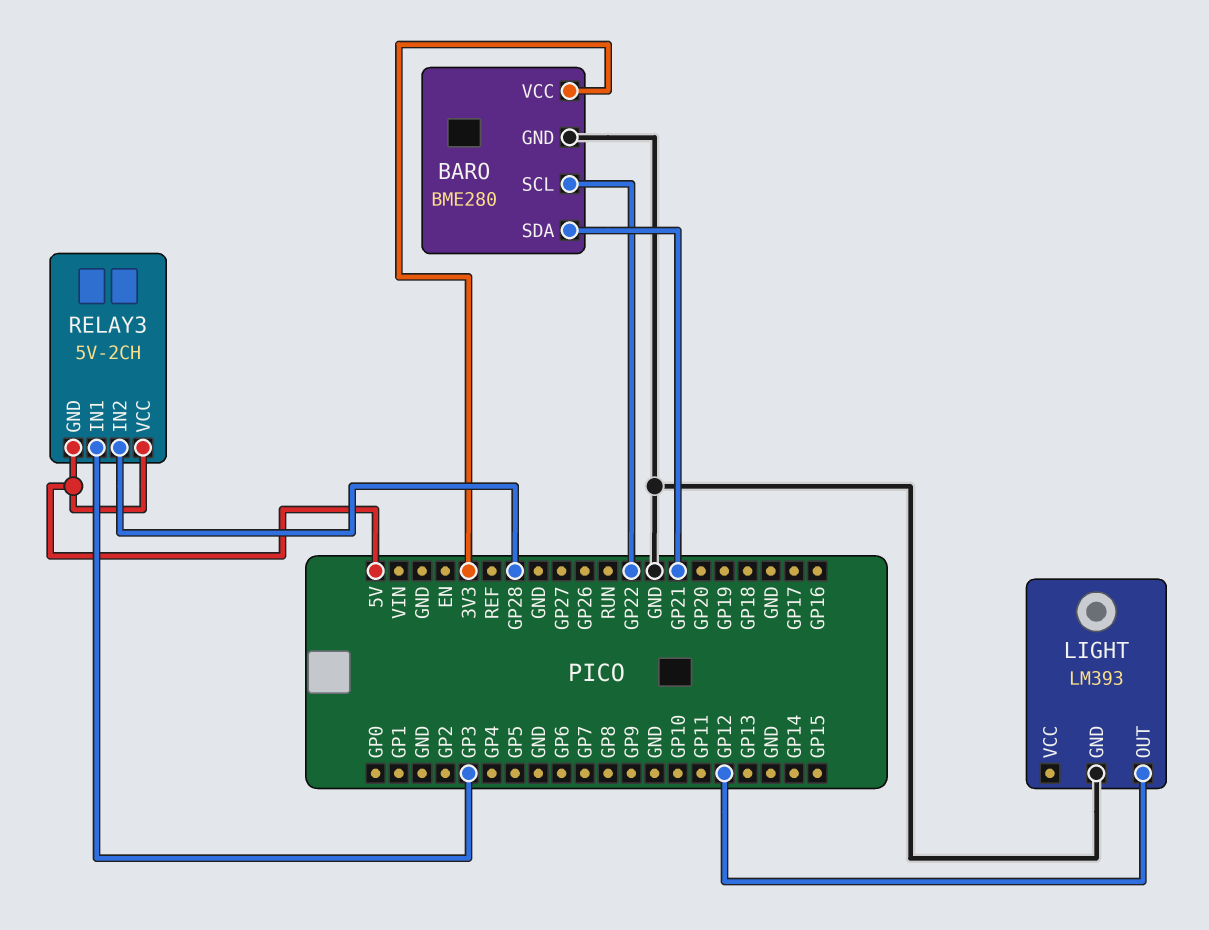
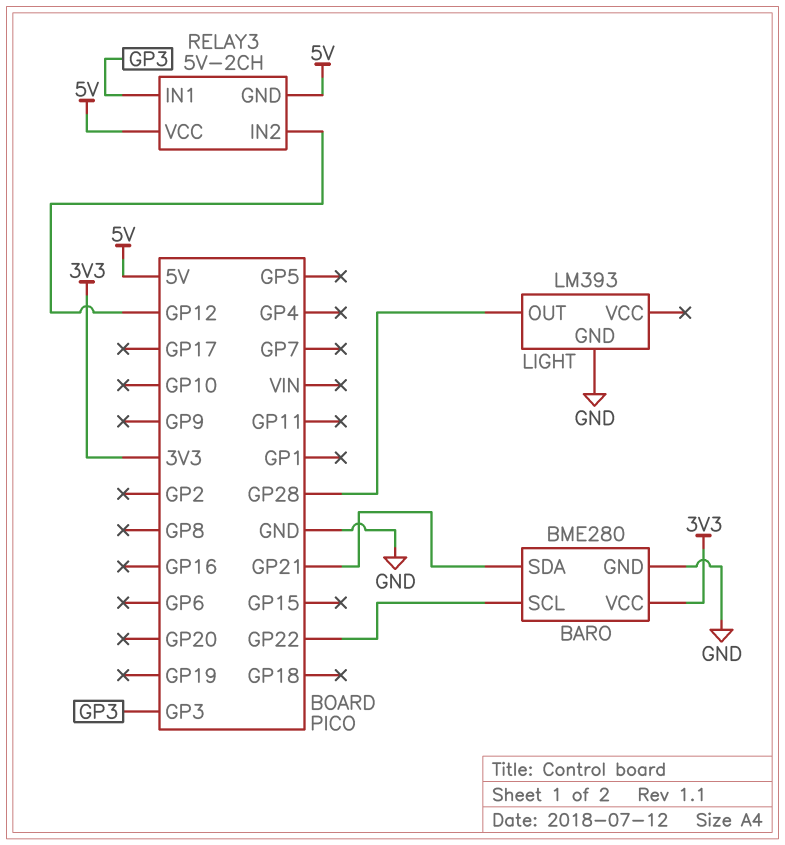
LIGHT pin OUT: GP12 -> GP28
RELAY3 pin IN2: GP28 -> GP12

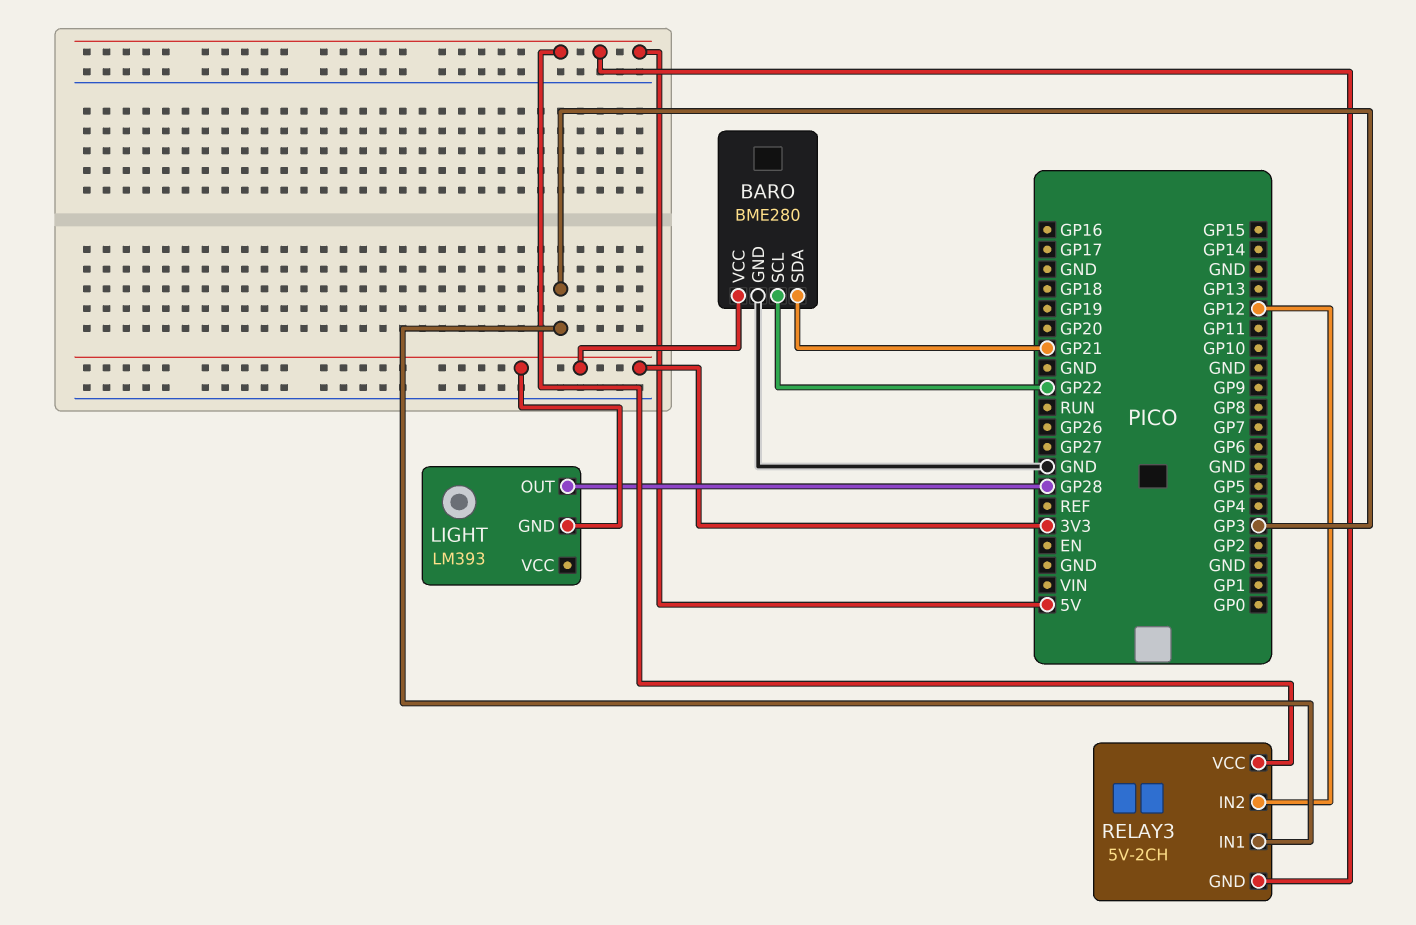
LIGHT pin GND: GND -> 3V3

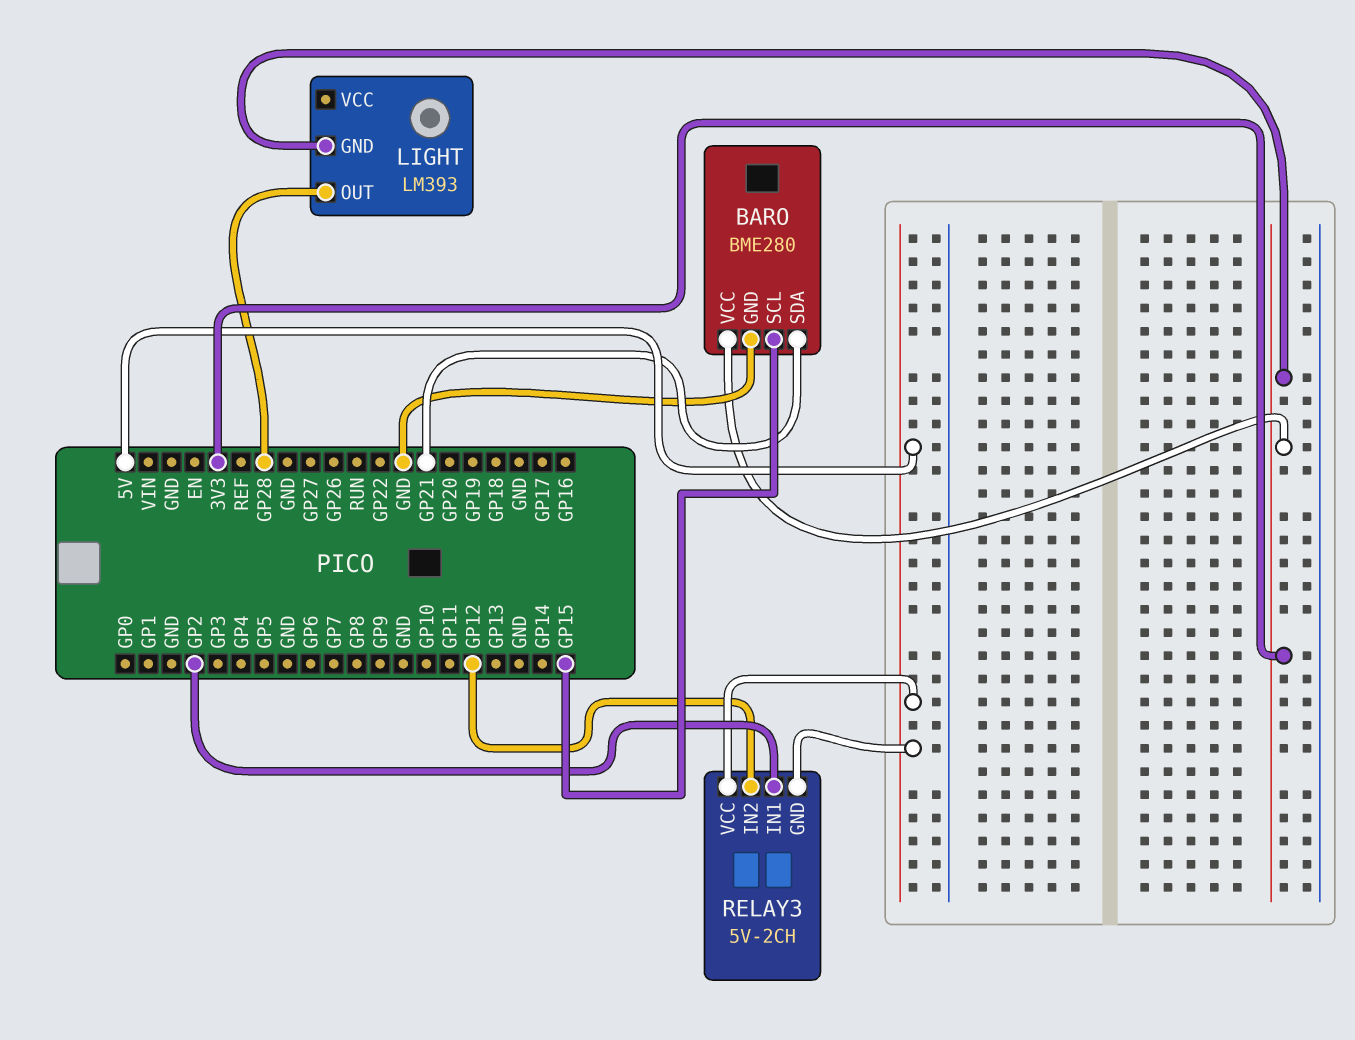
BARO pin SCL: GP22 -> GP15
RELAY3 pin IN1: GP3 -> GP2

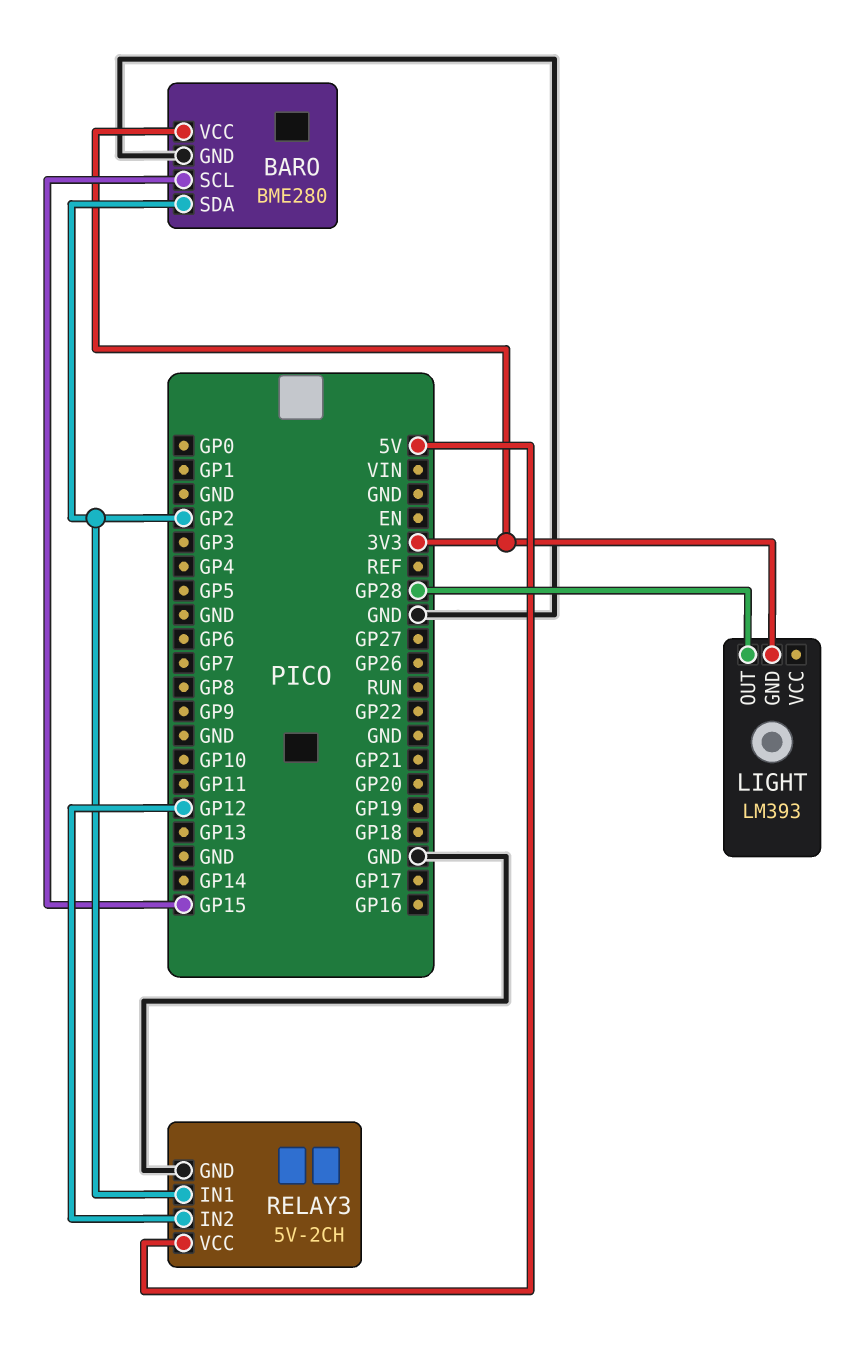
BARO pin SDA: GP21 -> GP2
RELAY3 pin GND: 5V -> GND

